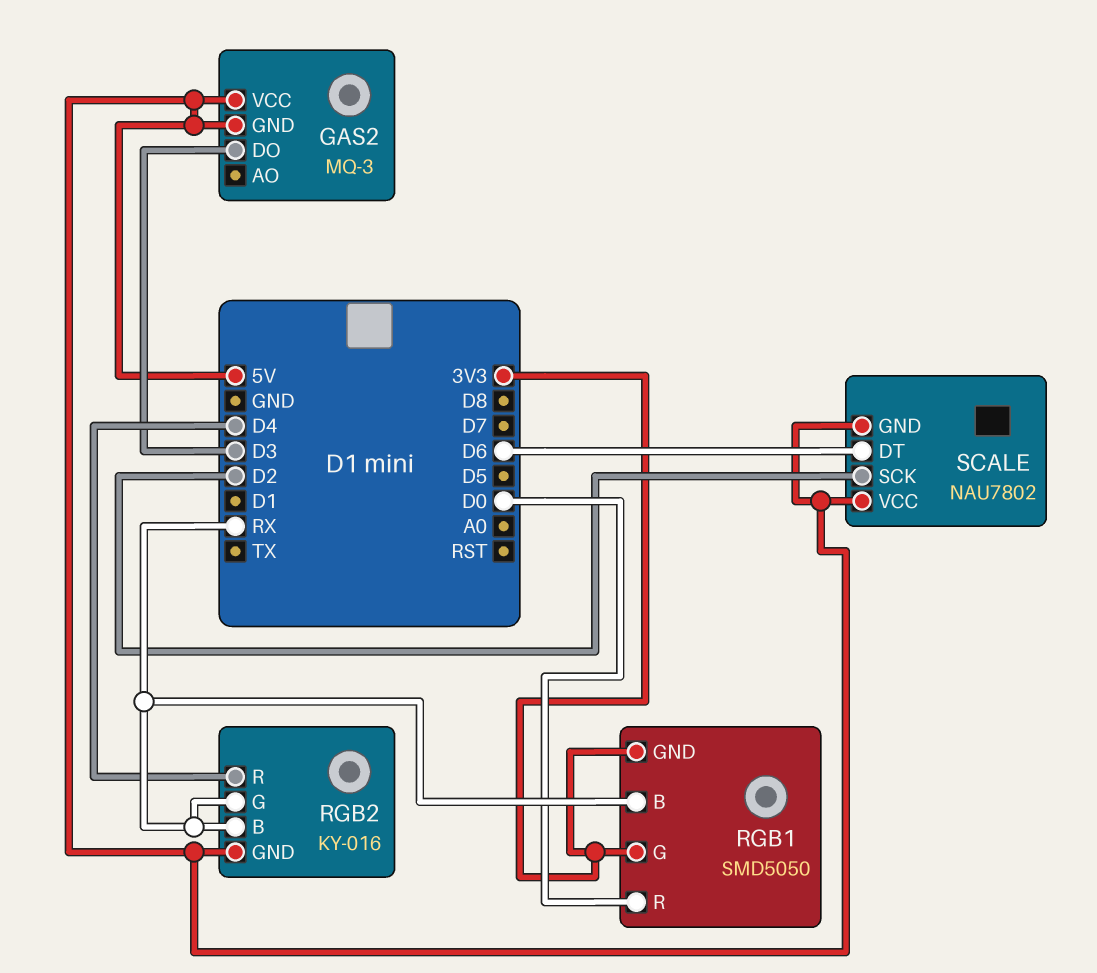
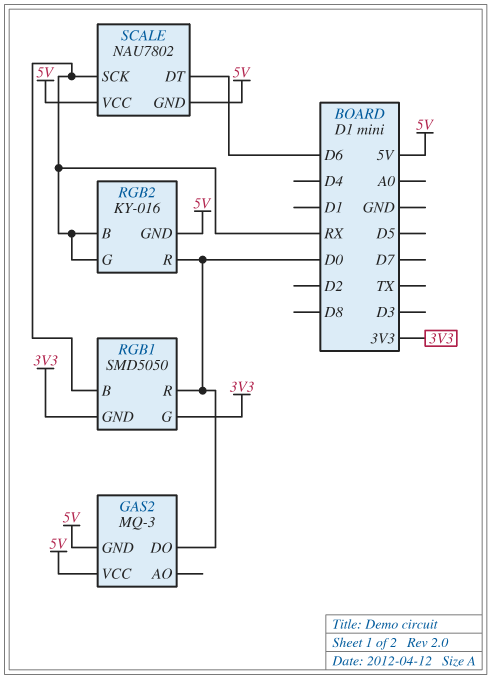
GAS2 pin DO: D3 -> D0
RGB2 pin R: D4 -> D0
SCALE pin SCK: D2 -> RX

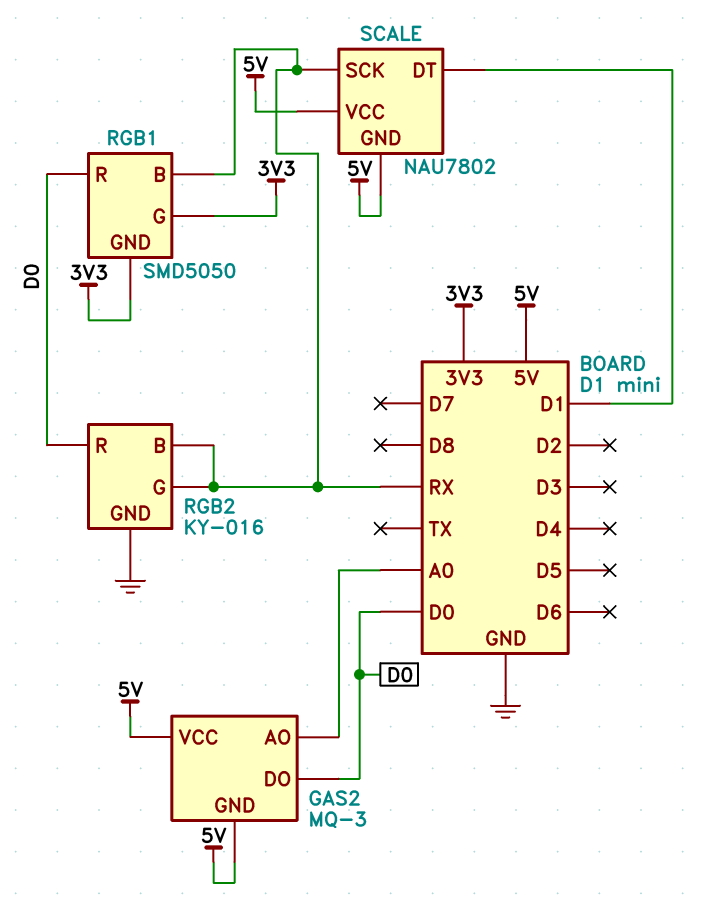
GAS2 pin AO: none -> A0
RGB2 pin GND: 5V -> GND
SCALE pin DT: D6 -> D1

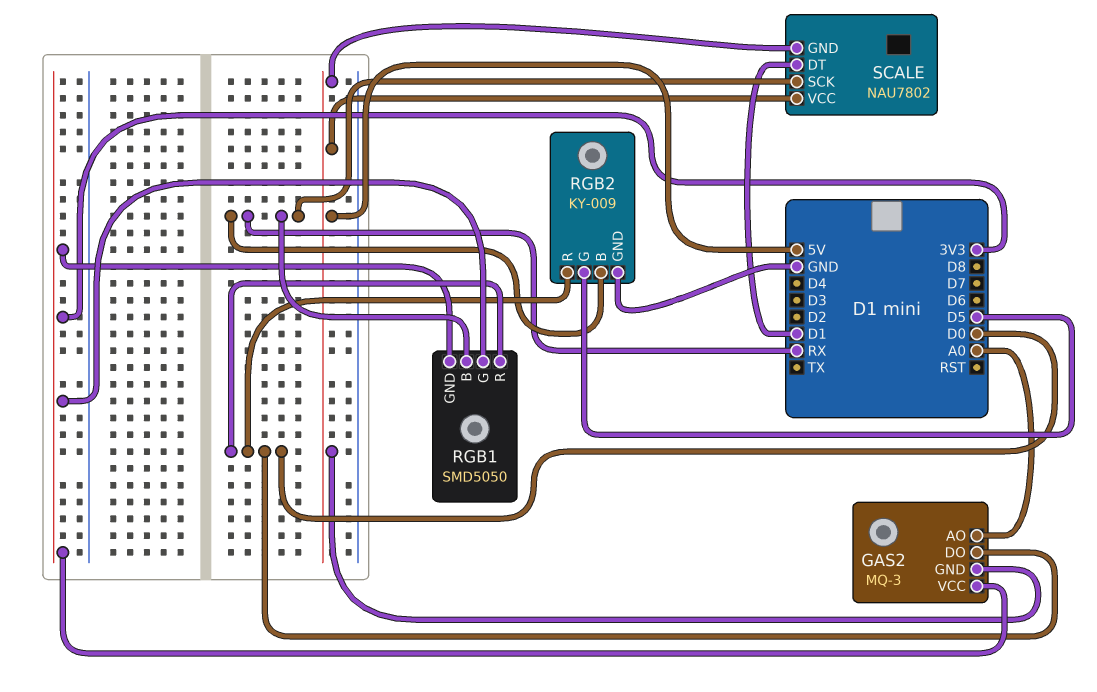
GAS2 pin VCC: 5V -> 3V3
RGB2: KY-016 -> KY-009
RGB2 pin G: RX -> D5

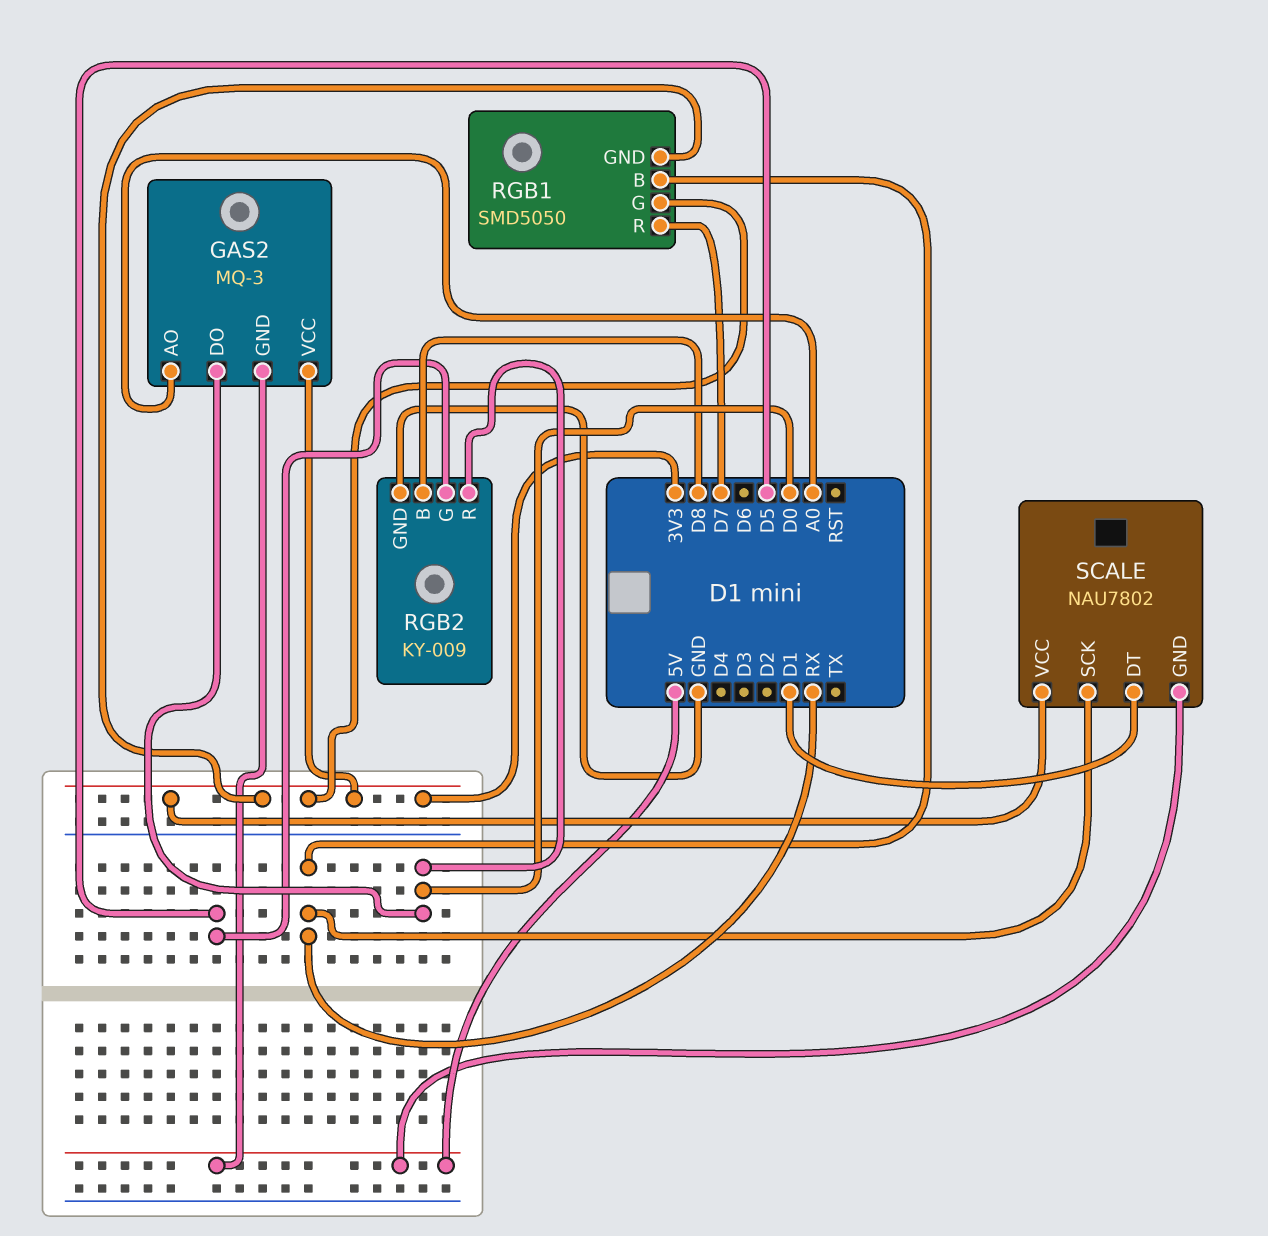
RGB1 pin R: D0 -> D7
RGB2 pin B: RX -> D8
SCALE pin VCC: 5V -> 3V3

